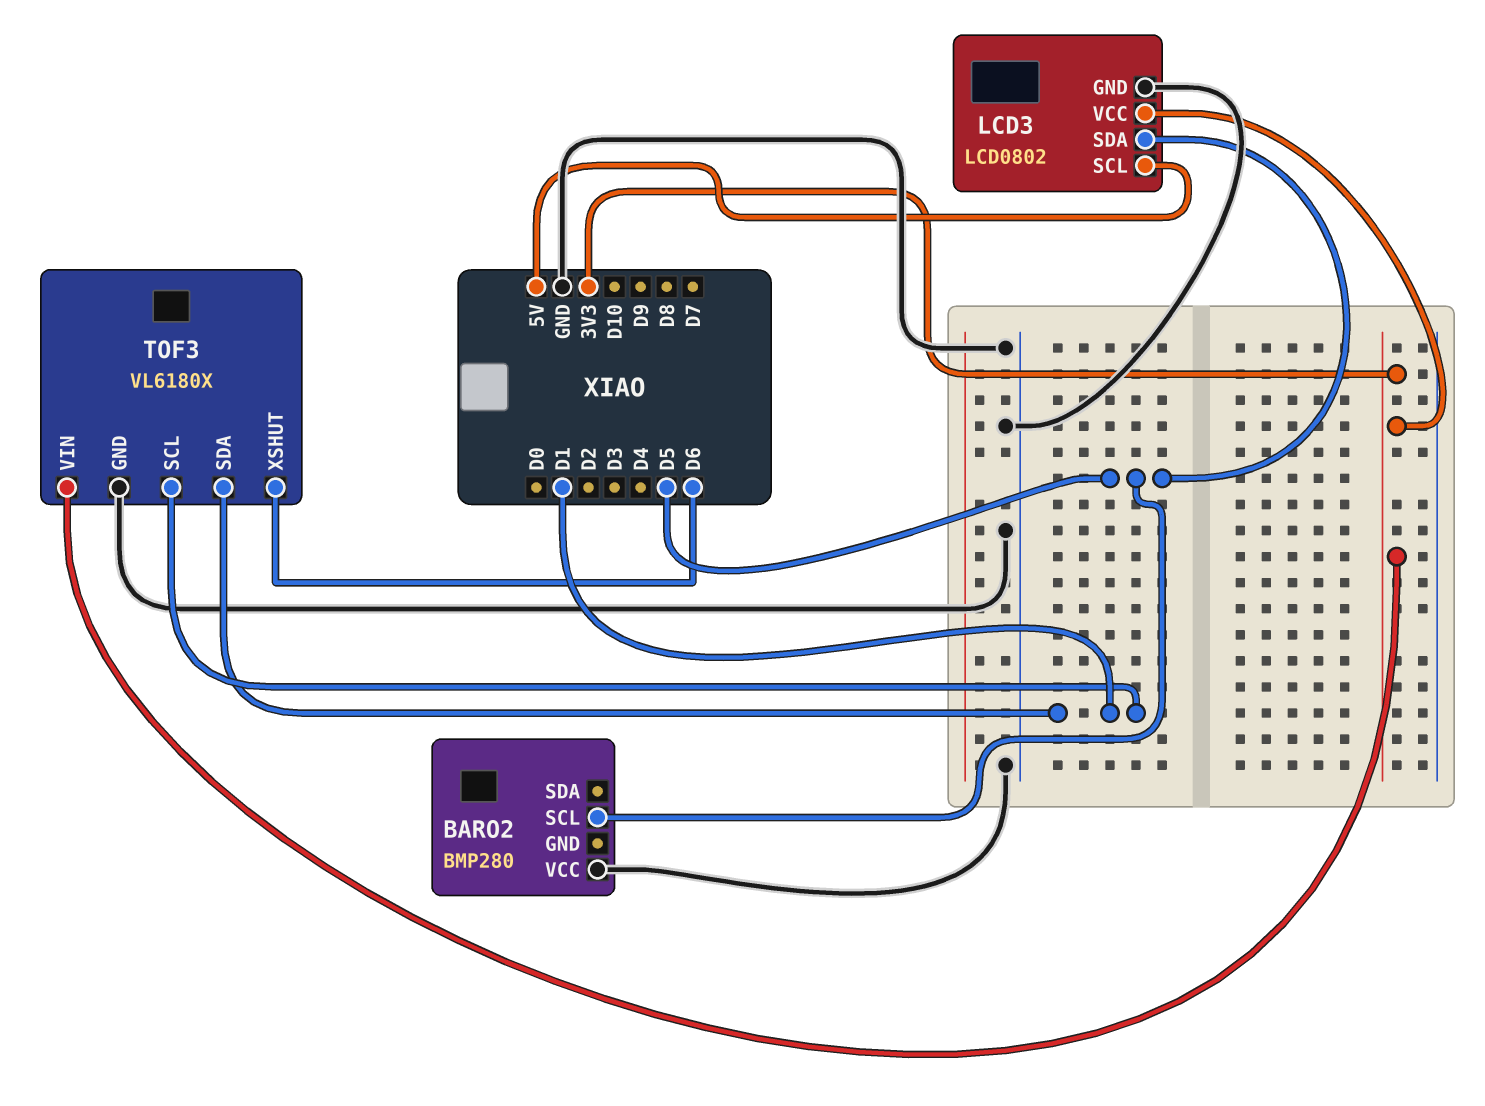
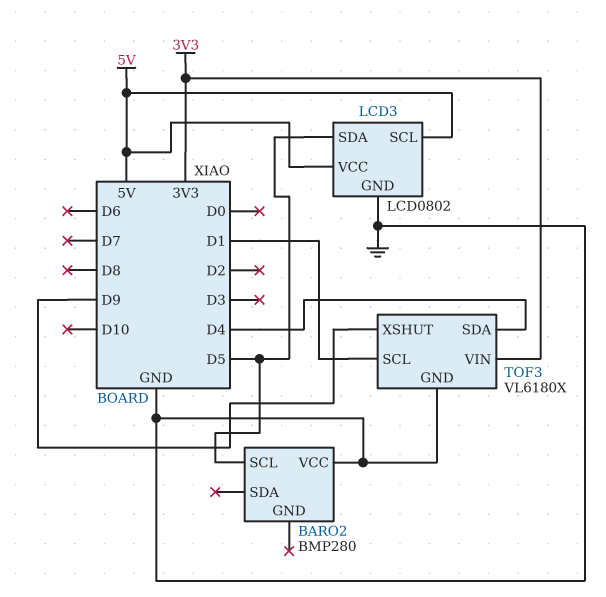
LCD3 pin VCC: 3V3 -> 5V
TOF3 pin SDA: D1 -> D4
TOF3 pin XSHUT: D6 -> D9

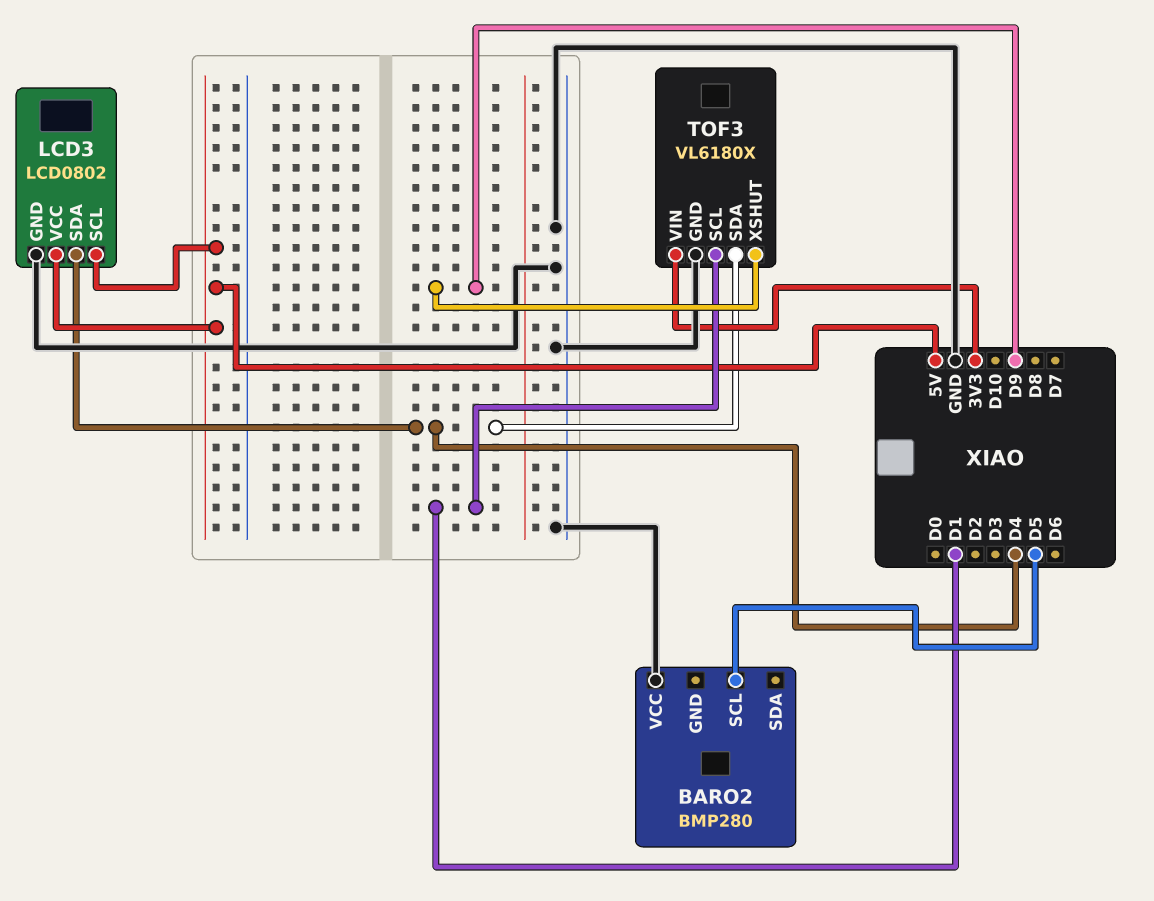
LCD3 pin SDA: D5 -> D4

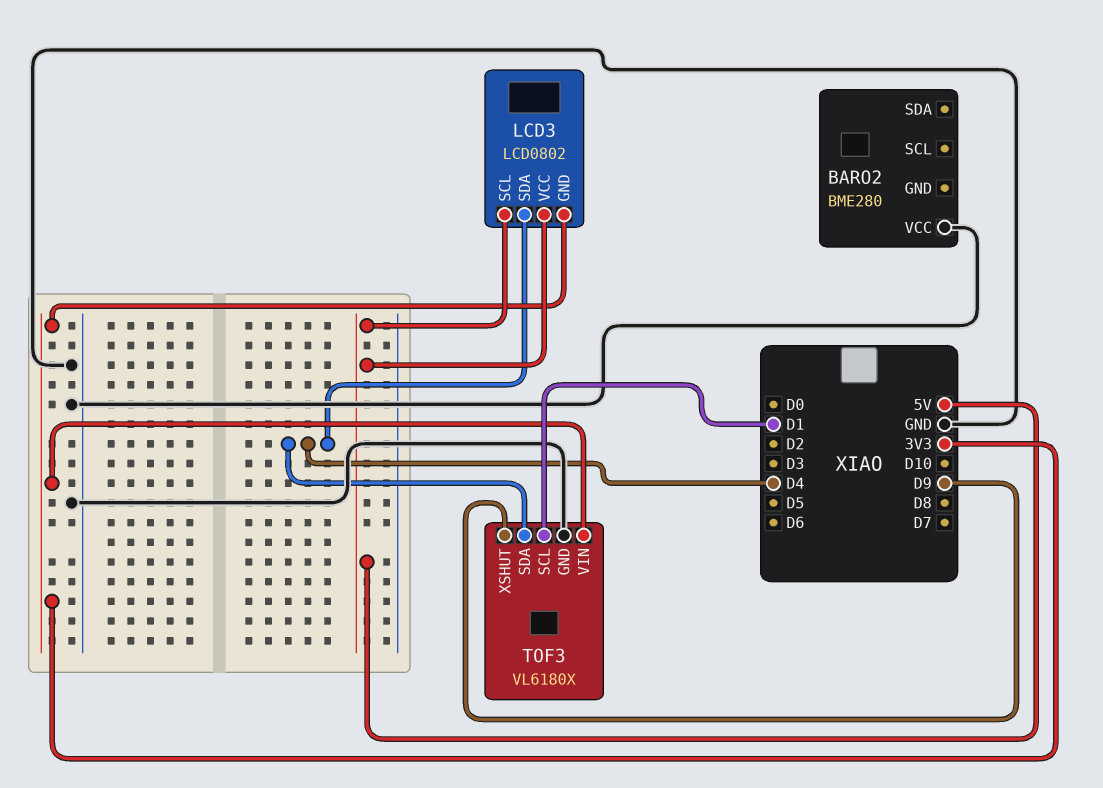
BARO2: BMP280 -> BME280
BARO2 pin SCL: D5 -> none
LCD3 pin GND: GND -> 3V3

